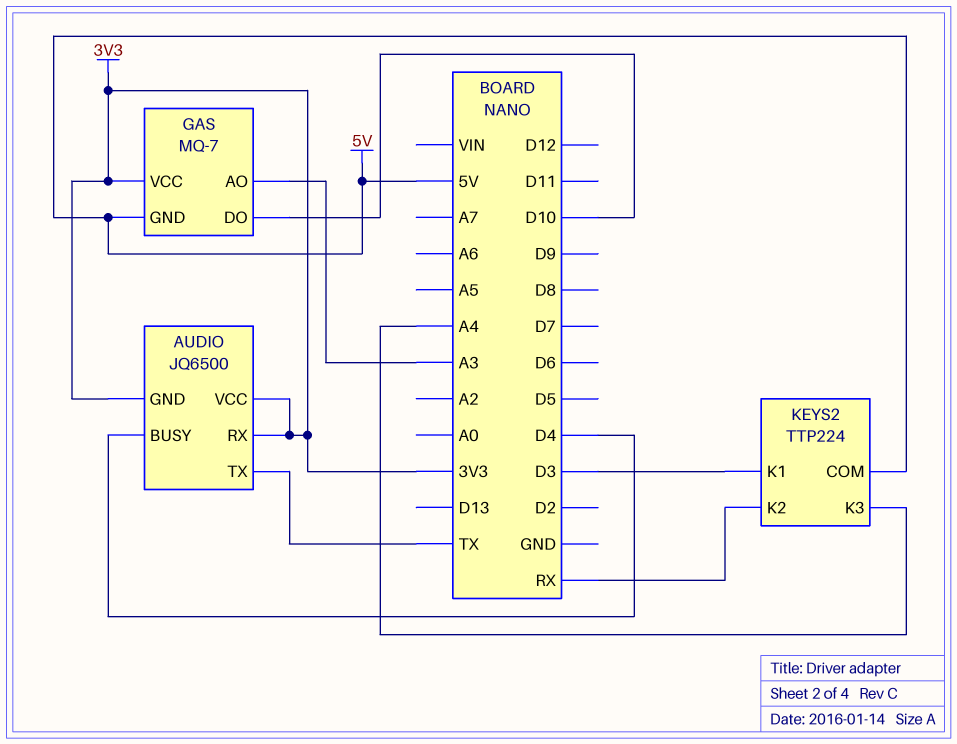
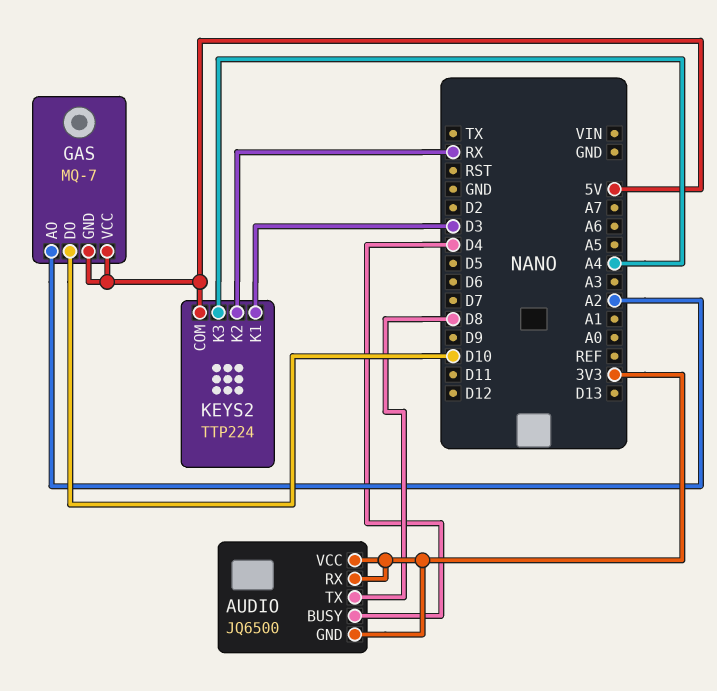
AUDIO pin TX: TX -> D8
GAS pin AO: A3 -> A2
GAS pin VCC: 3V3 -> 5V

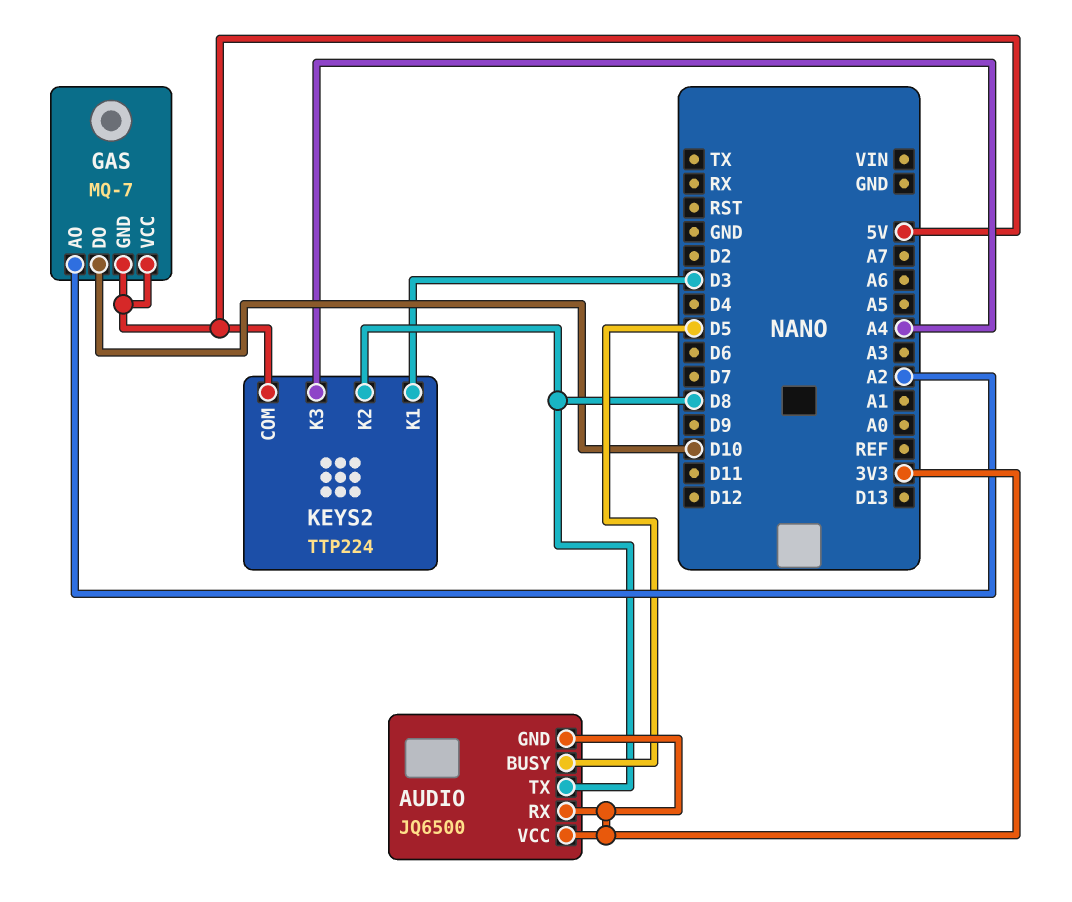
AUDIO pin BUSY: D4 -> D5
KEYS2 pin K2: RX -> D8

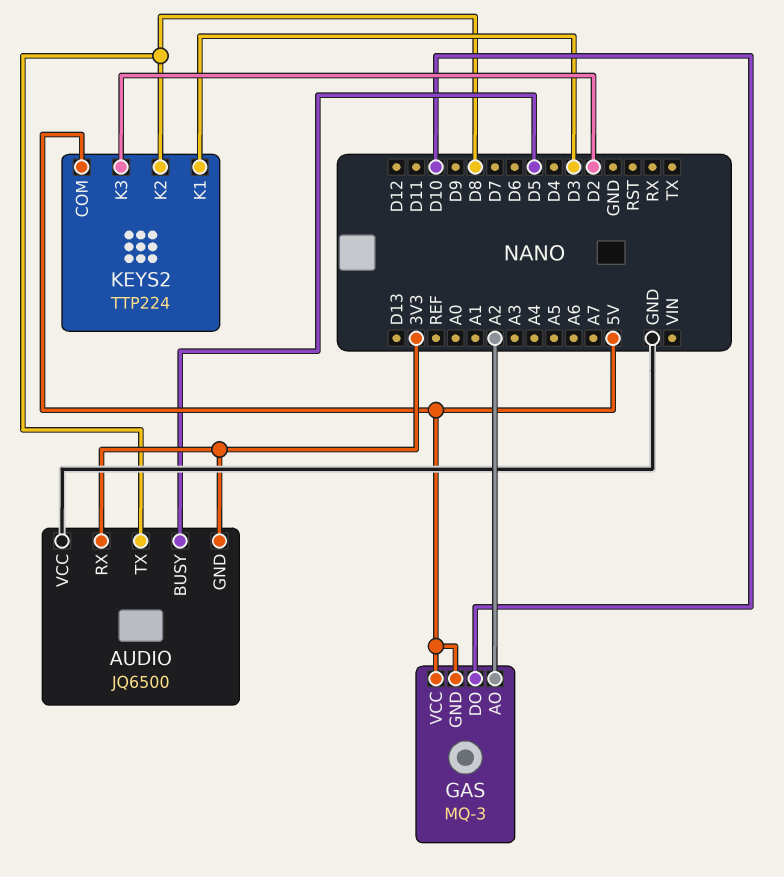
AUDIO pin VCC: 3V3 -> GND
GAS: MQ-7 -> MQ-3
KEYS2 pin K3: A4 -> D2

